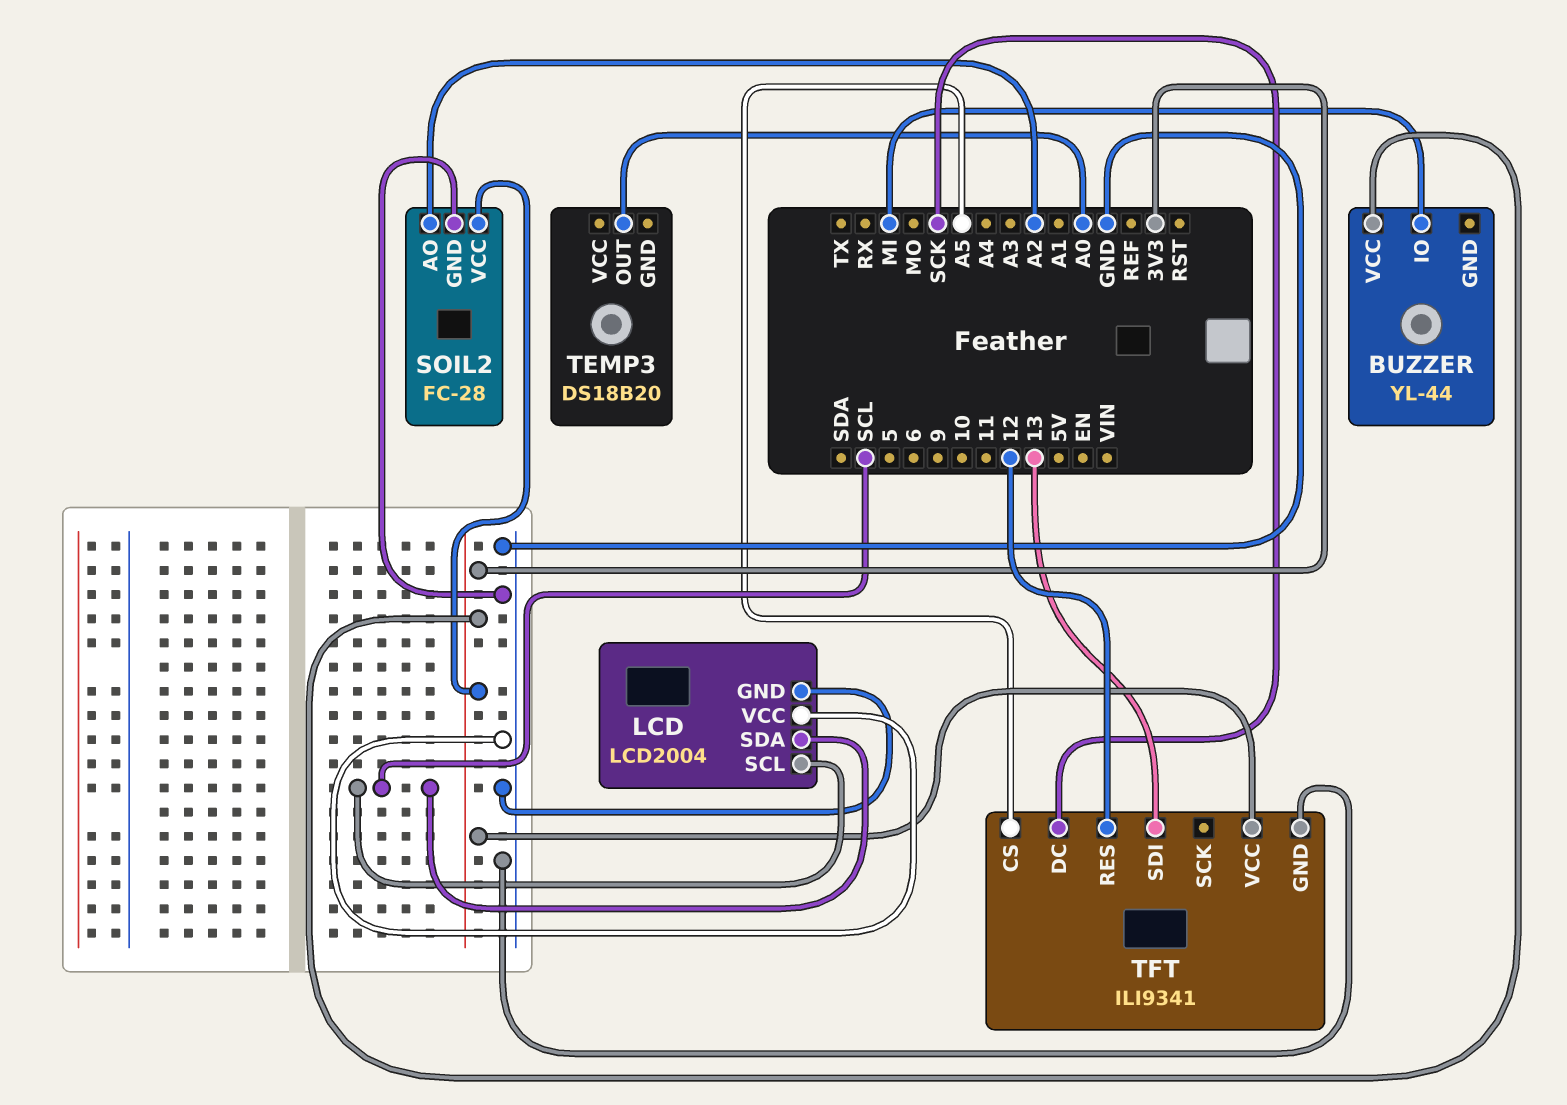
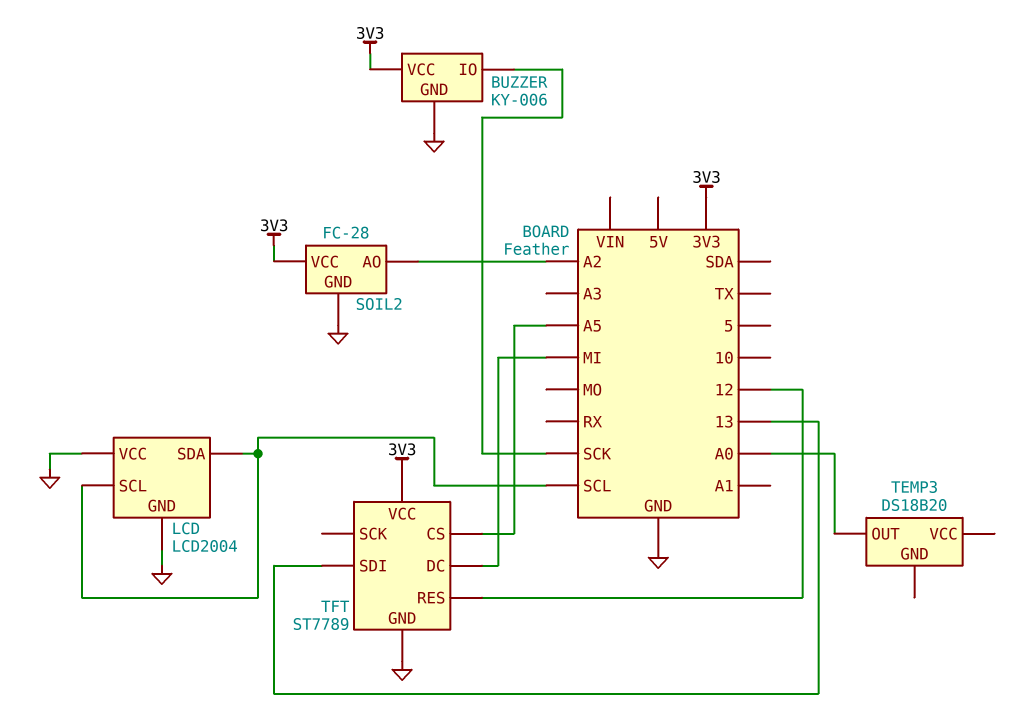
BUZZER: YL-44 -> KY-006
BUZZER pin GND: none -> GND
BUZZER pin IO: MI -> SCK
TFT: ILI9341 -> ST7789
TFT pin DC: SCK -> MI

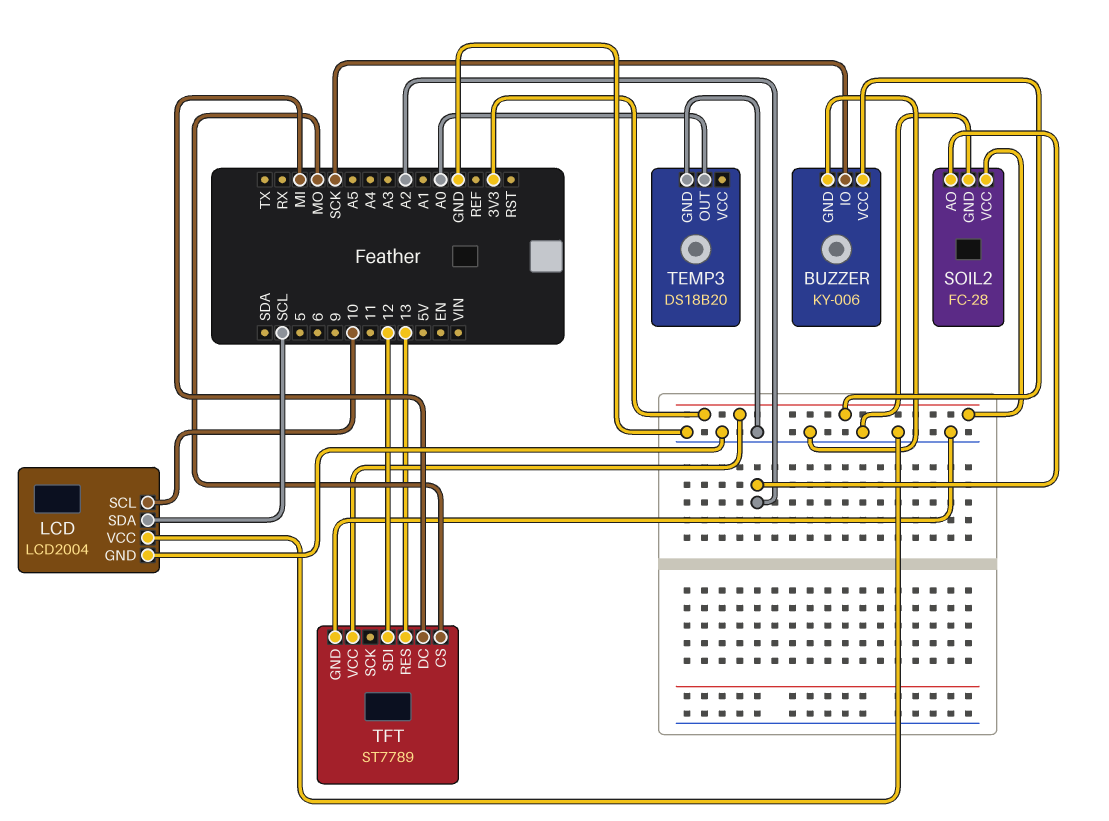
LCD pin SCL: SCL -> 10
TEMP3 pin GND: none -> GND
TFT pin CS: A5 -> MO
TFT pin RES: 12 -> 13
TFT pin SDI: 13 -> 12

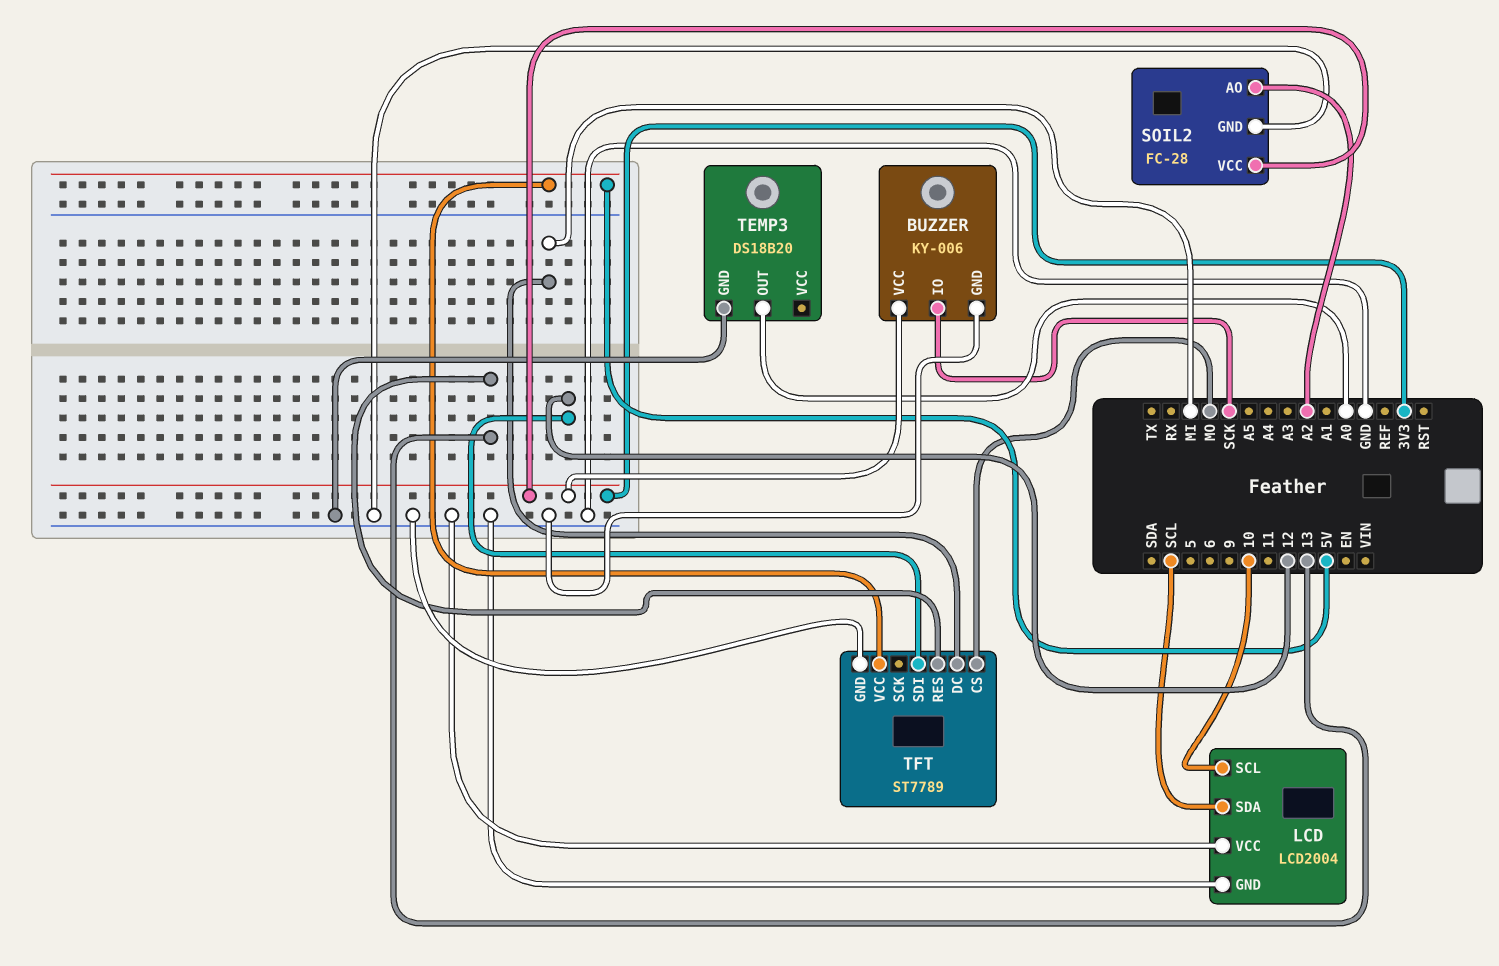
TFT pin VCC: 3V3 -> 5V

